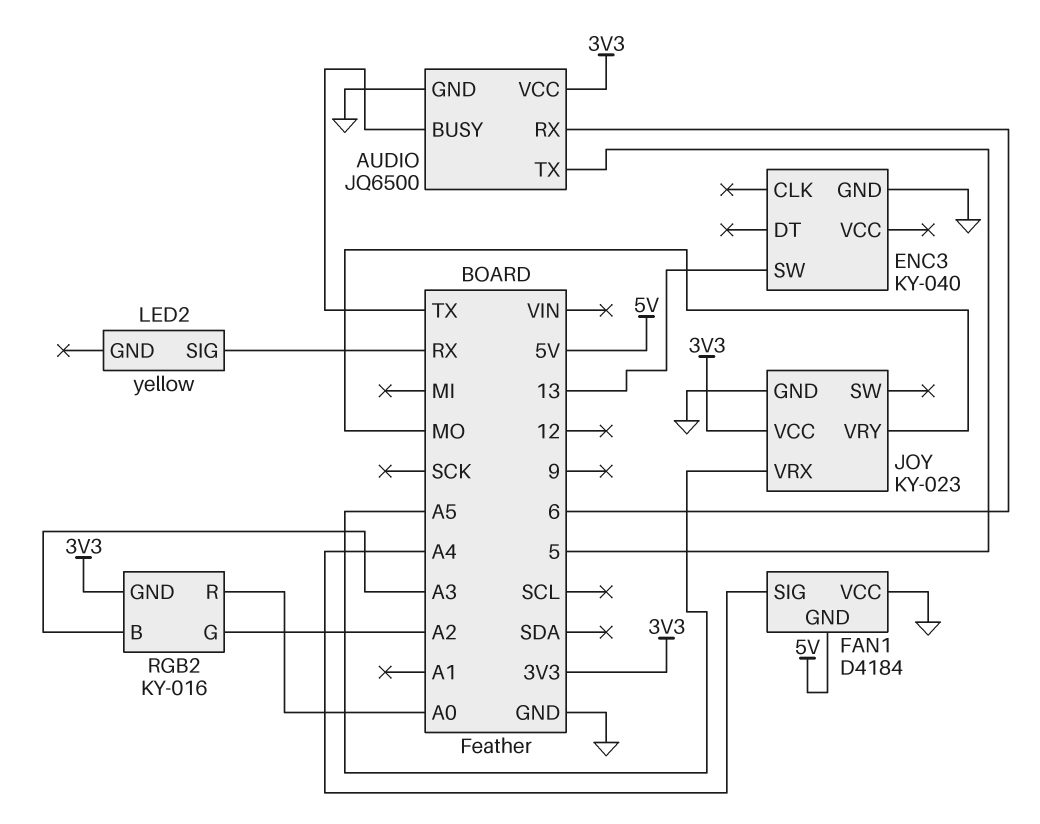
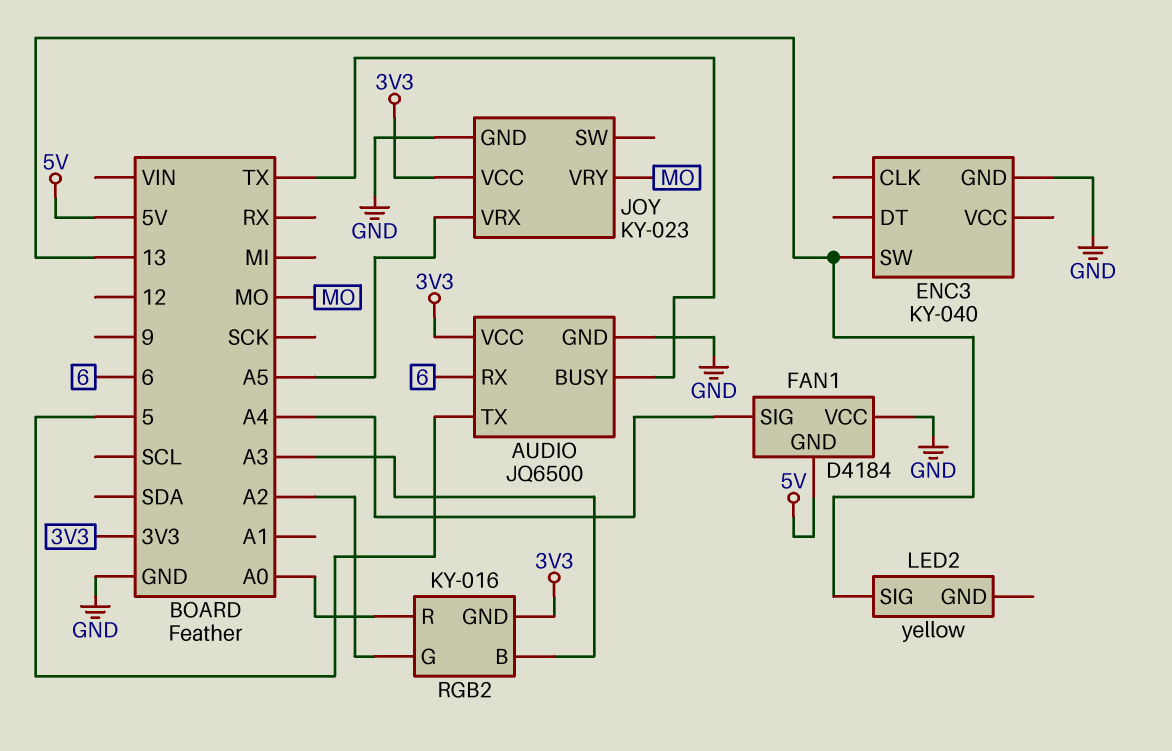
LED2 pin SIG: RX -> 13

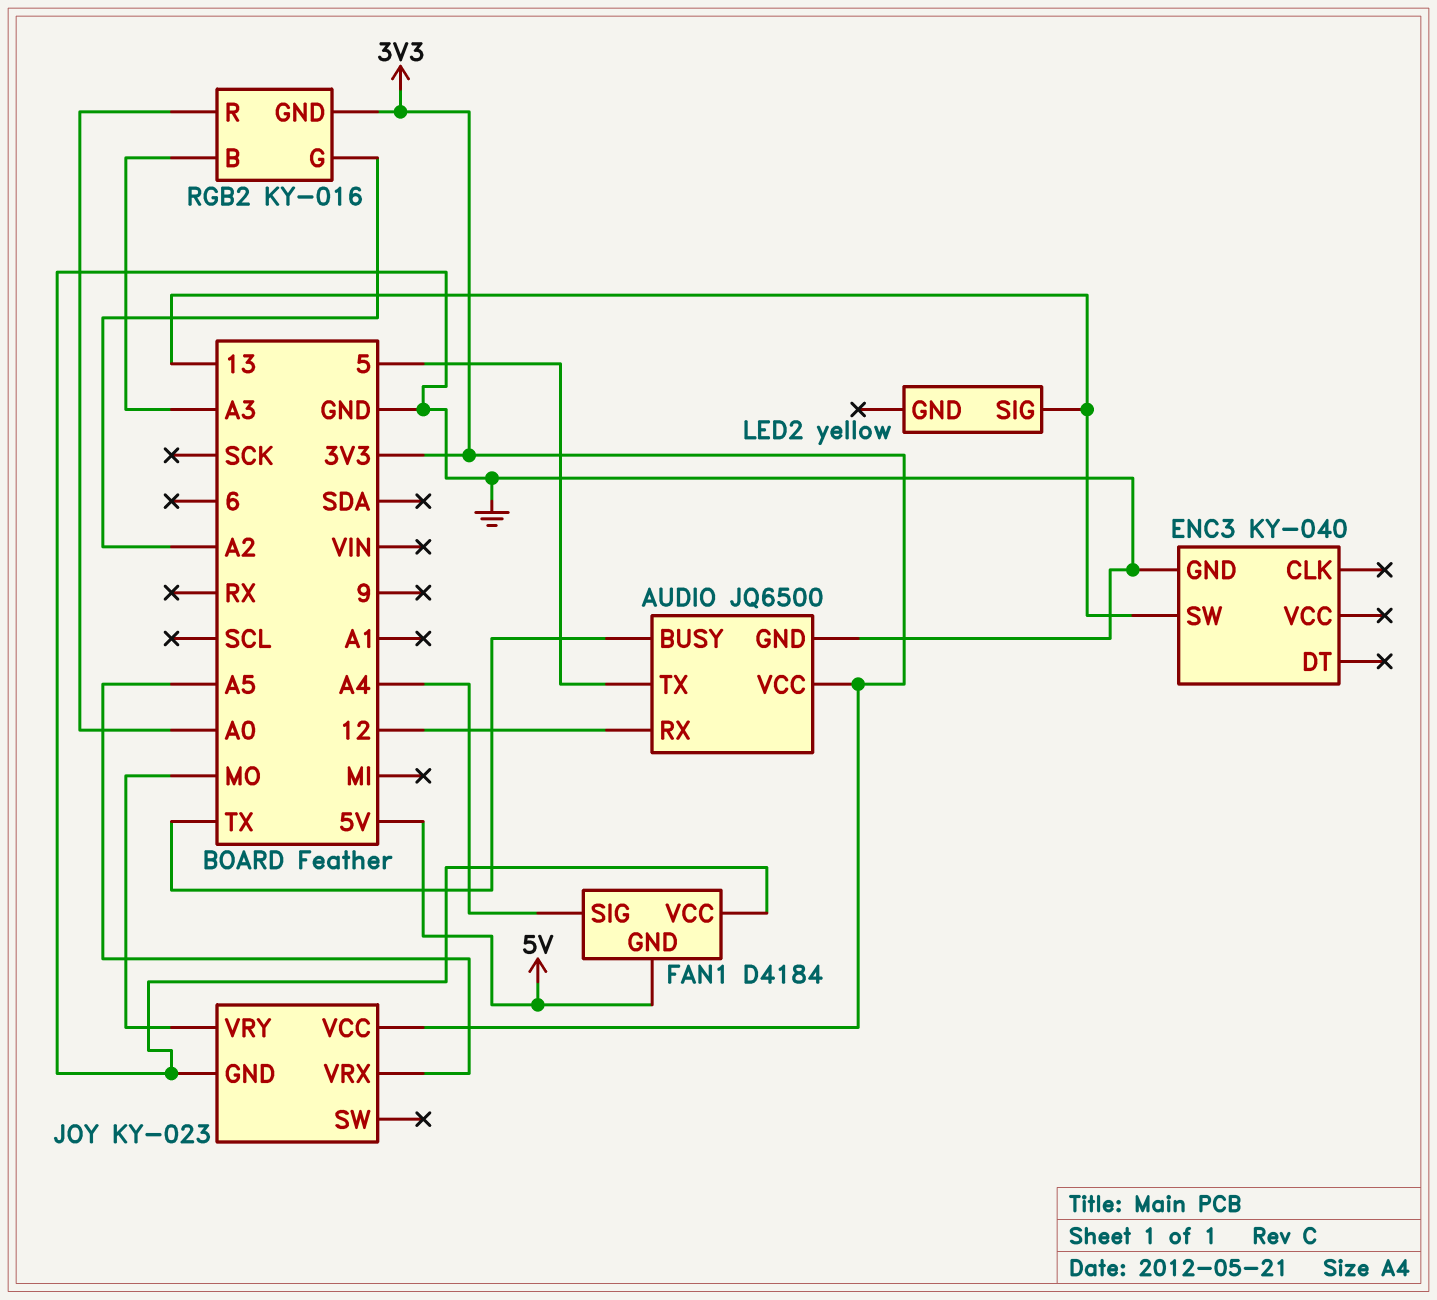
AUDIO pin RX: 6 -> 12

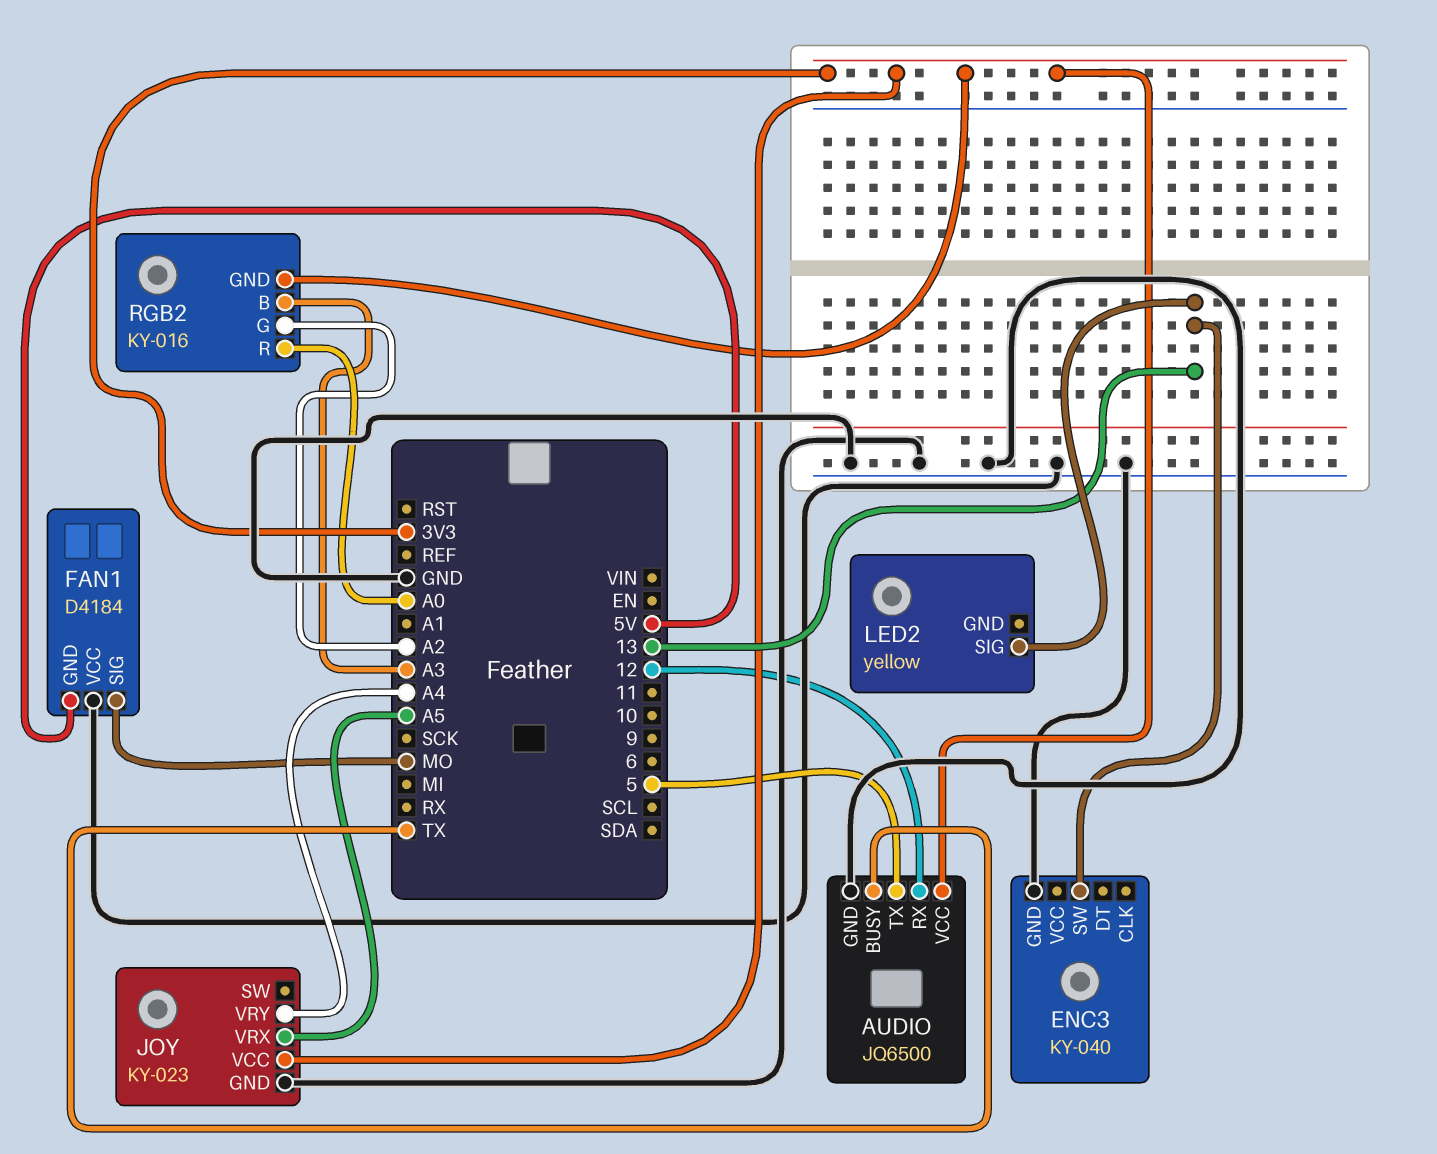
FAN1 pin SIG: A4 -> MO
JOY pin VRY: MO -> A4

